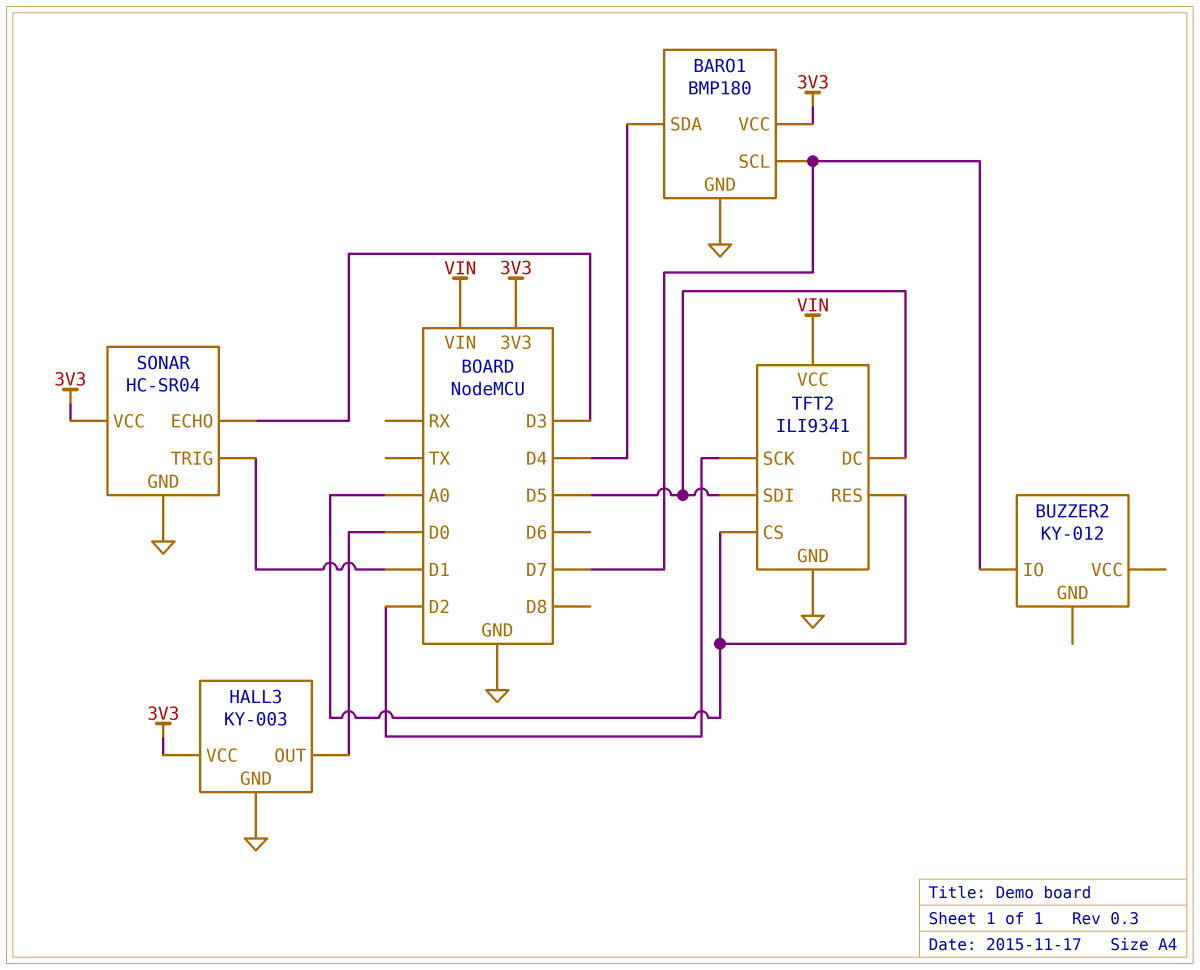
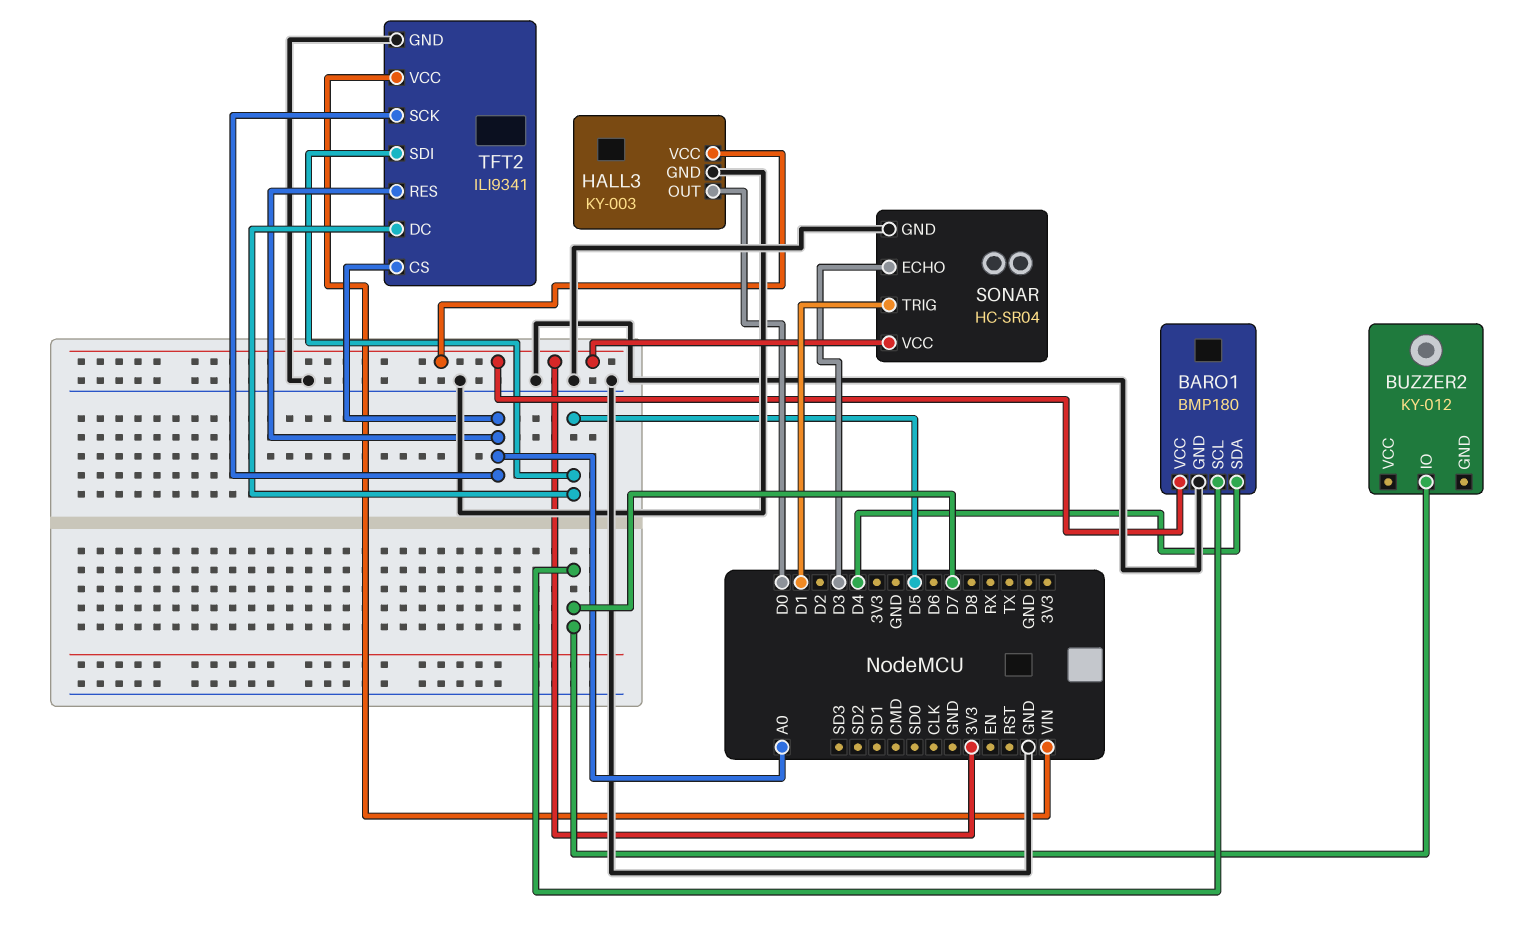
TFT2 pin SCK: D2 -> A0

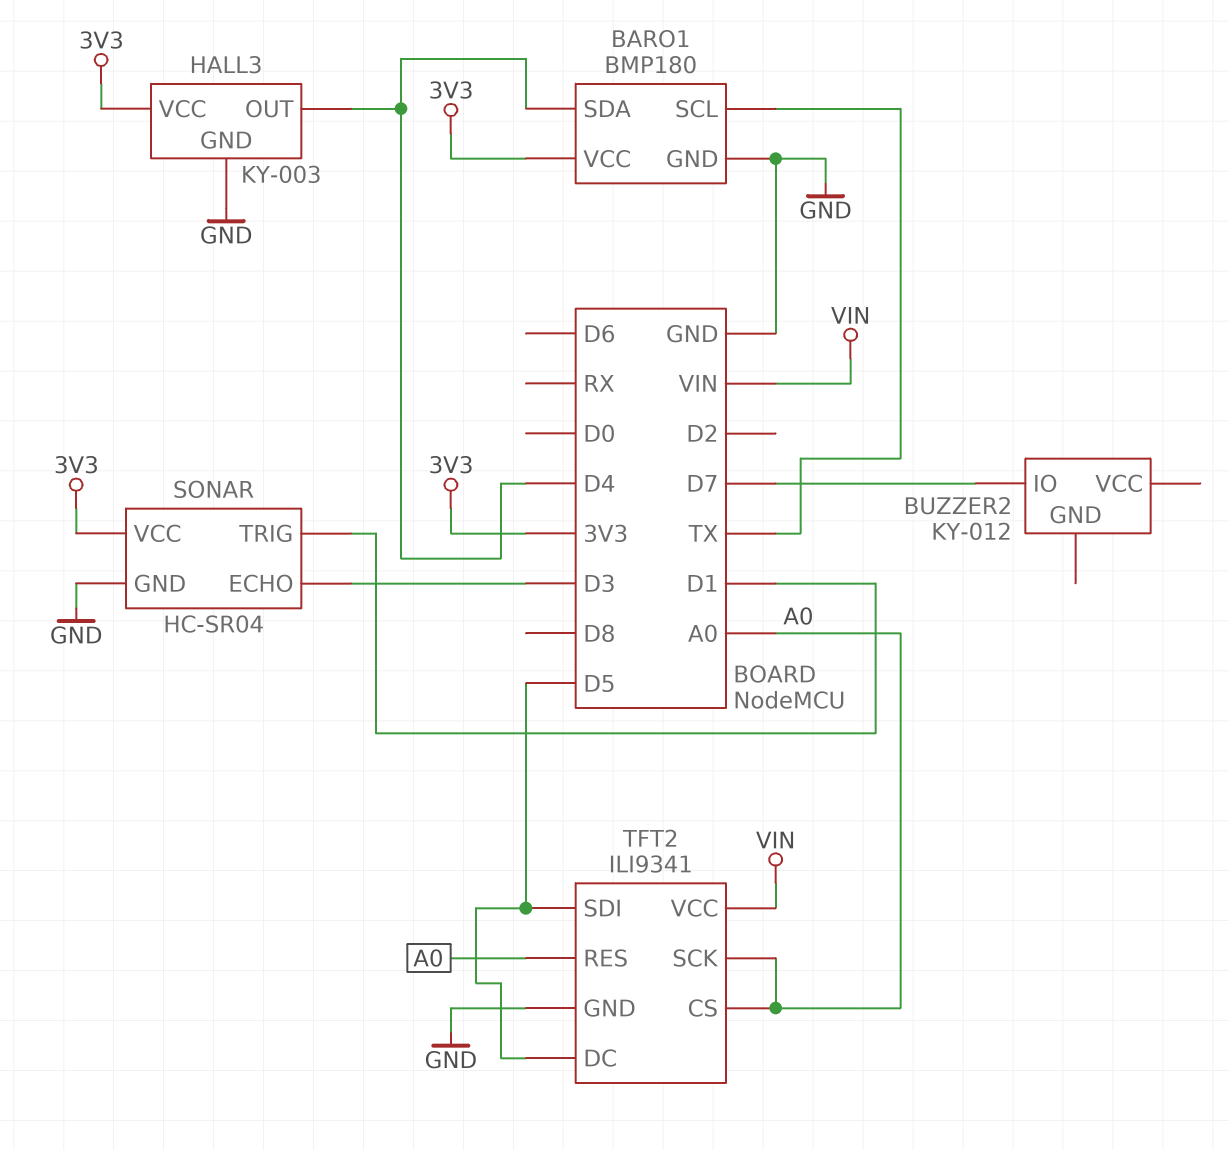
BARO1 pin SCL: D7 -> TX
HALL3 pin OUT: D0 -> D4

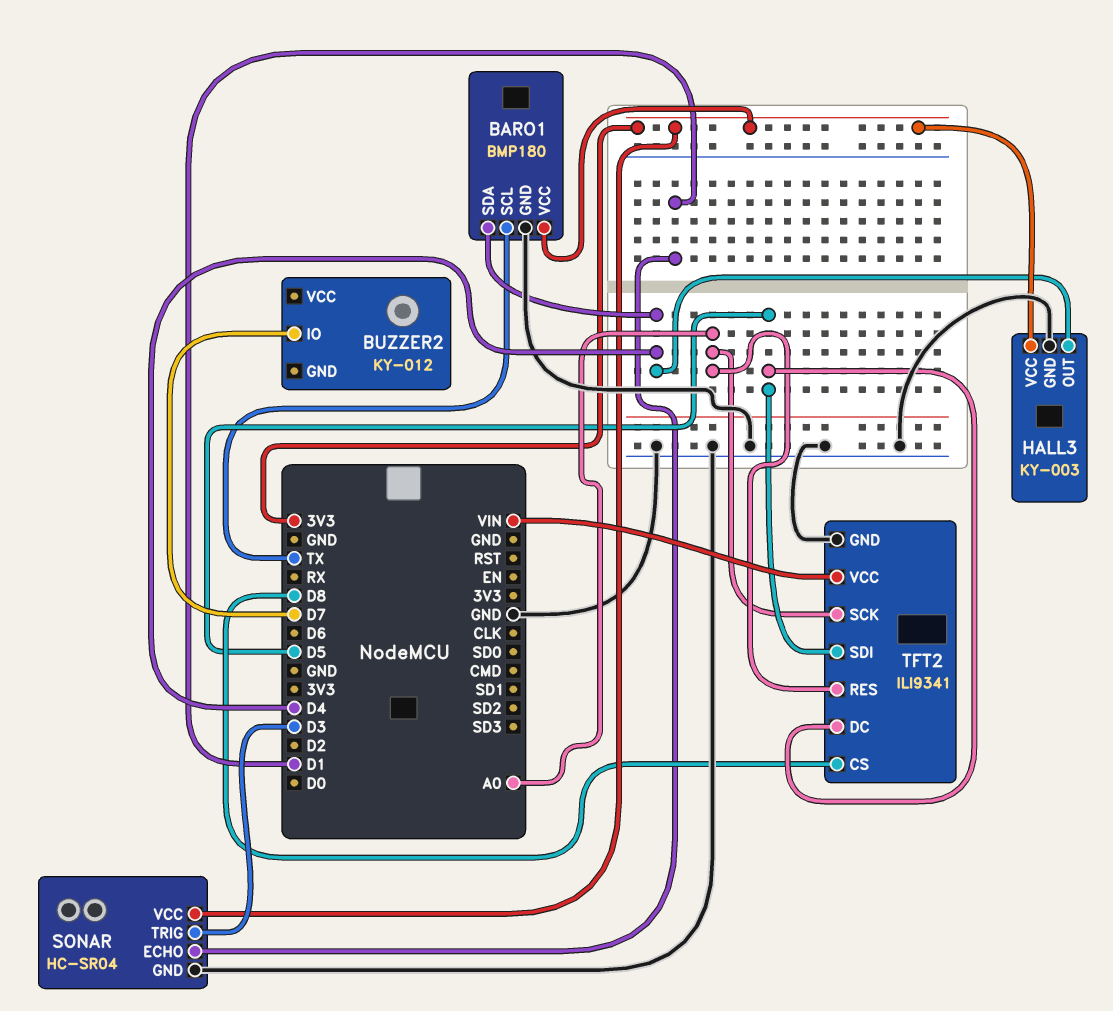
SONAR pin ECHO: D3 -> D1
SONAR pin TRIG: D1 -> D3
TFT2 pin CS: A0 -> D8

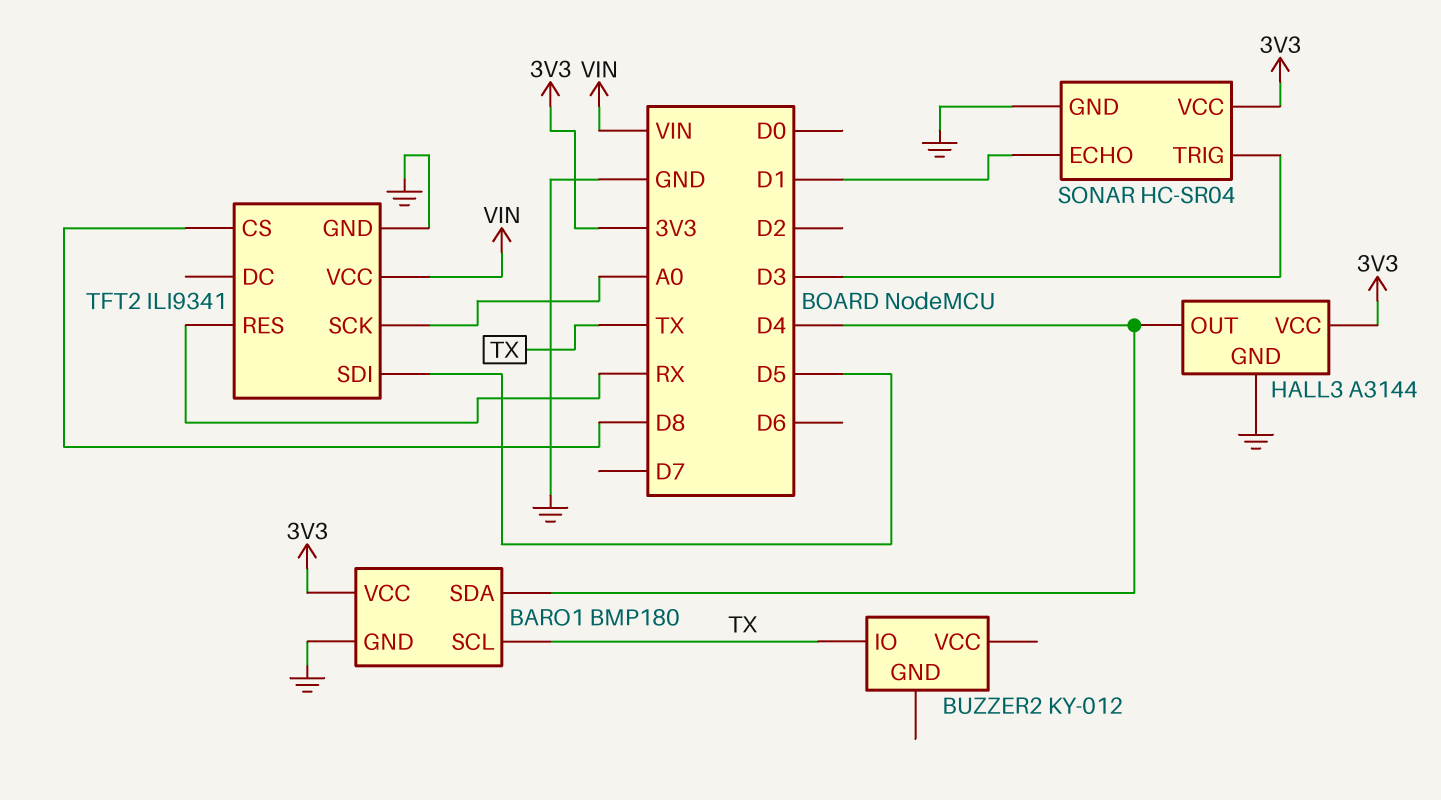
BUZZER2 pin IO: D7 -> TX
HALL3: KY-003 -> A3144
TFT2 pin DC: D5 -> none
TFT2 pin RES: A0 -> RX

